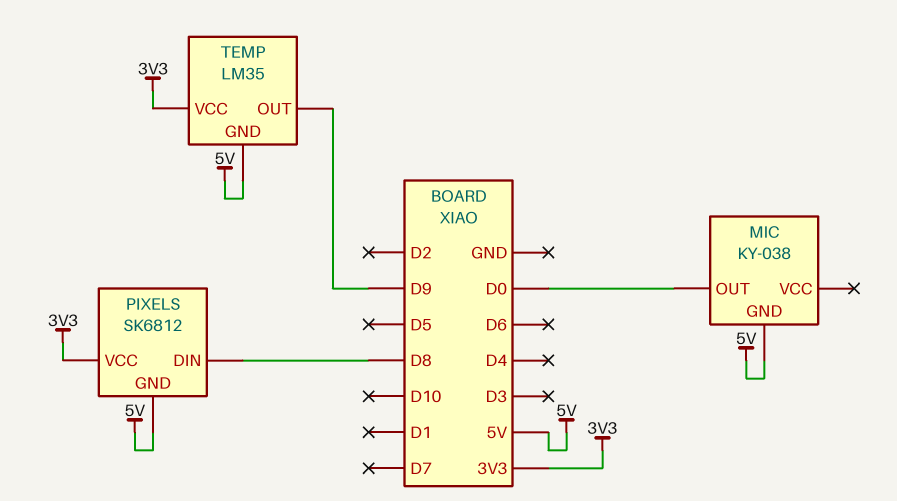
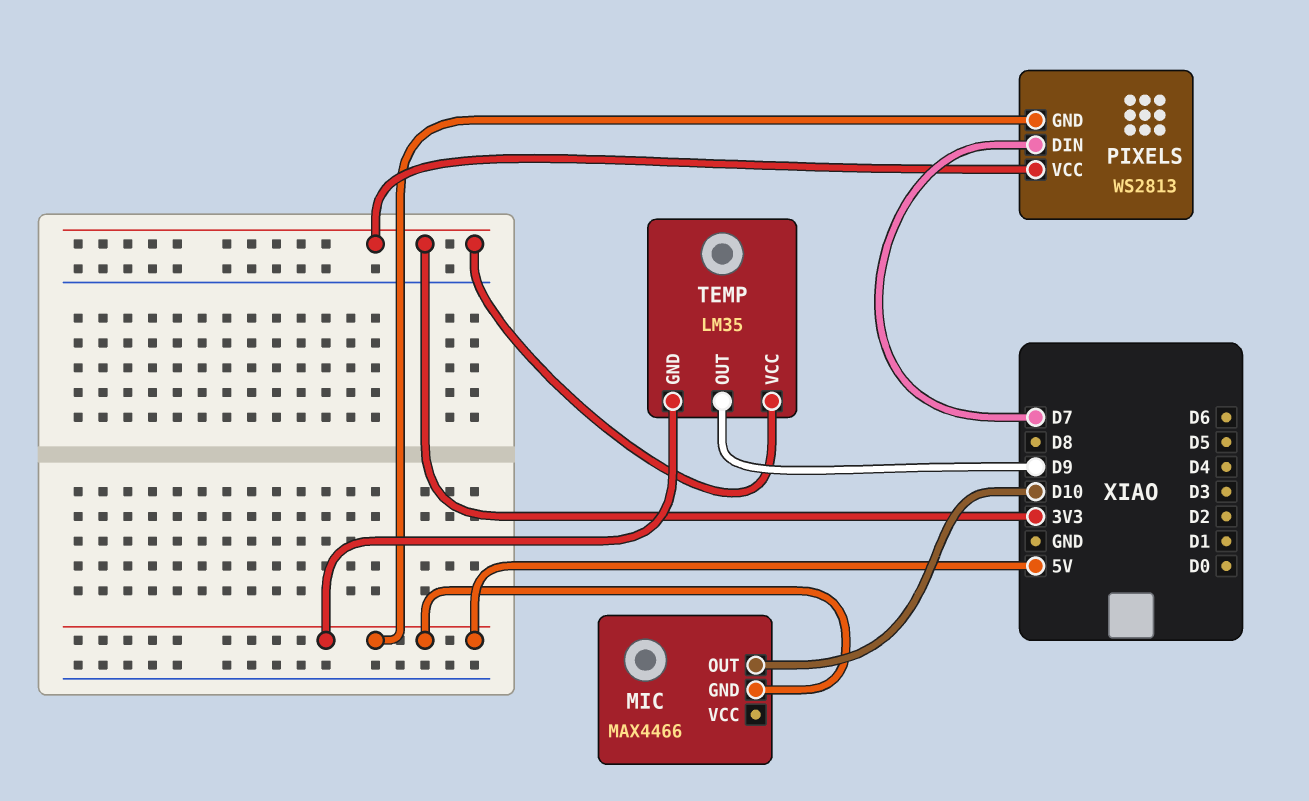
MIC: KY-038 -> MAX4466
MIC pin OUT: D0 -> D10
PIXELS: SK6812 -> WS2813
PIXELS pin DIN: D8 -> D7

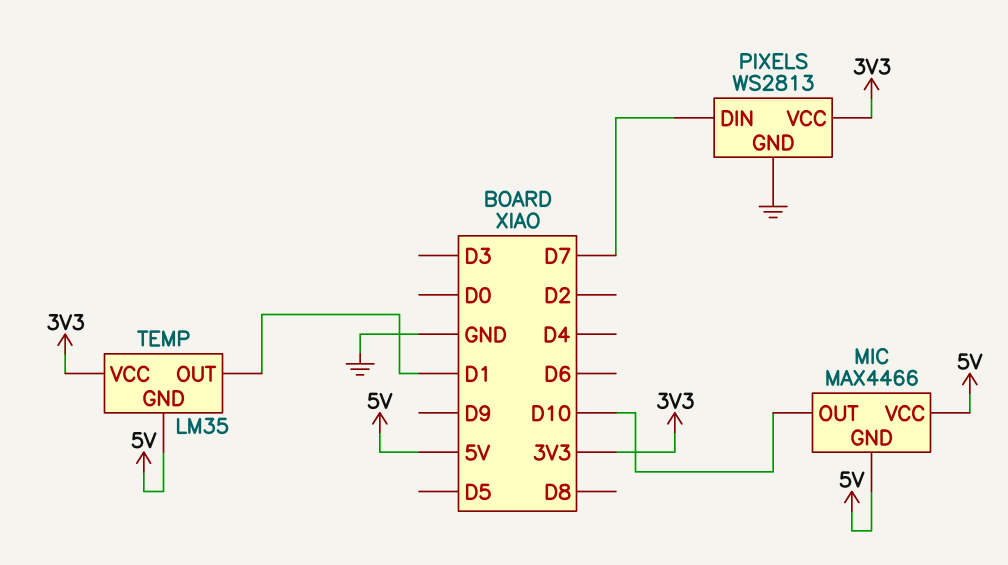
MIC pin VCC: none -> 5V
PIXELS pin GND: 5V -> GND
TEMP pin OUT: D9 -> D1

